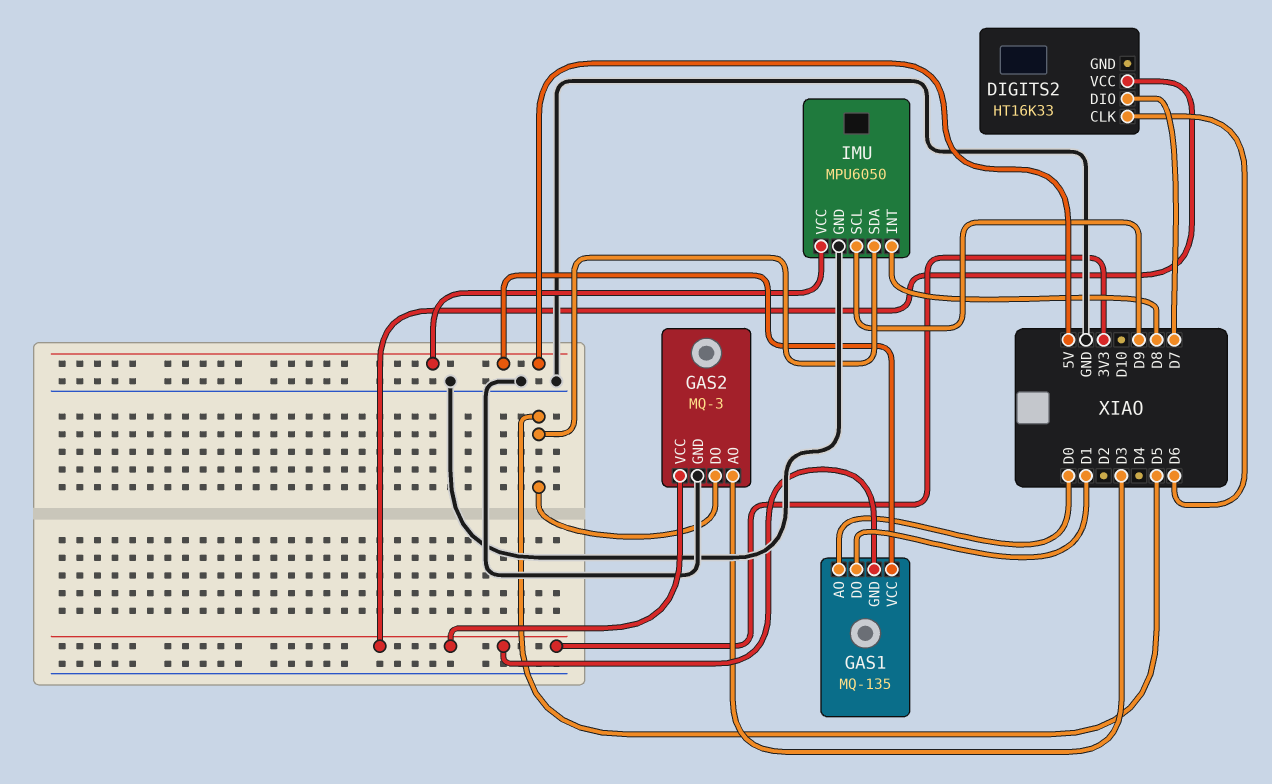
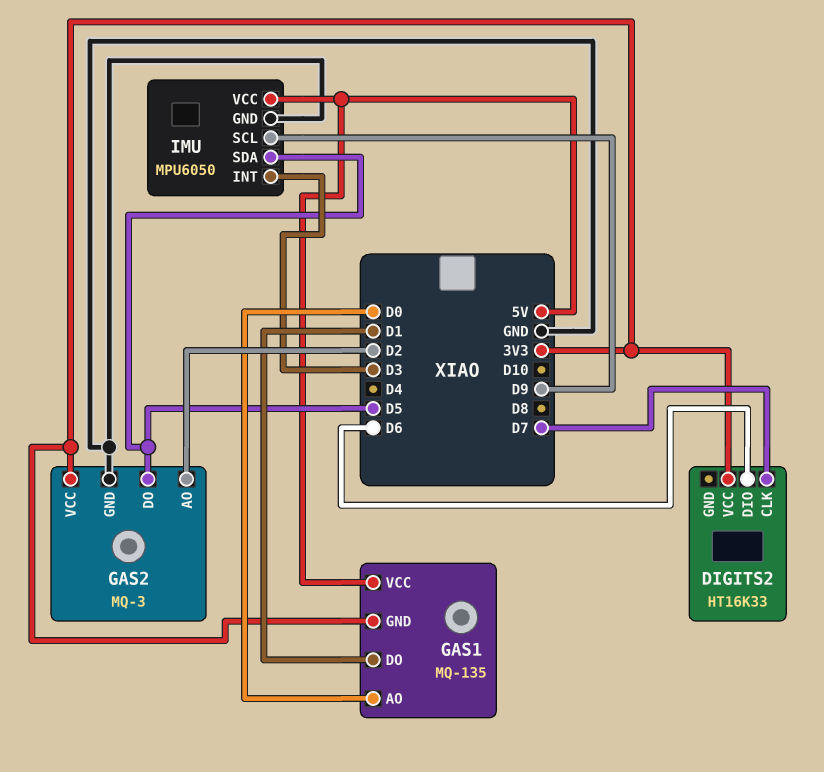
DIGITS2 pin CLK: D6 -> D7
DIGITS2 pin DIO: D7 -> D6
GAS2 pin AO: D3 -> D2
IMU pin INT: D8 -> D3

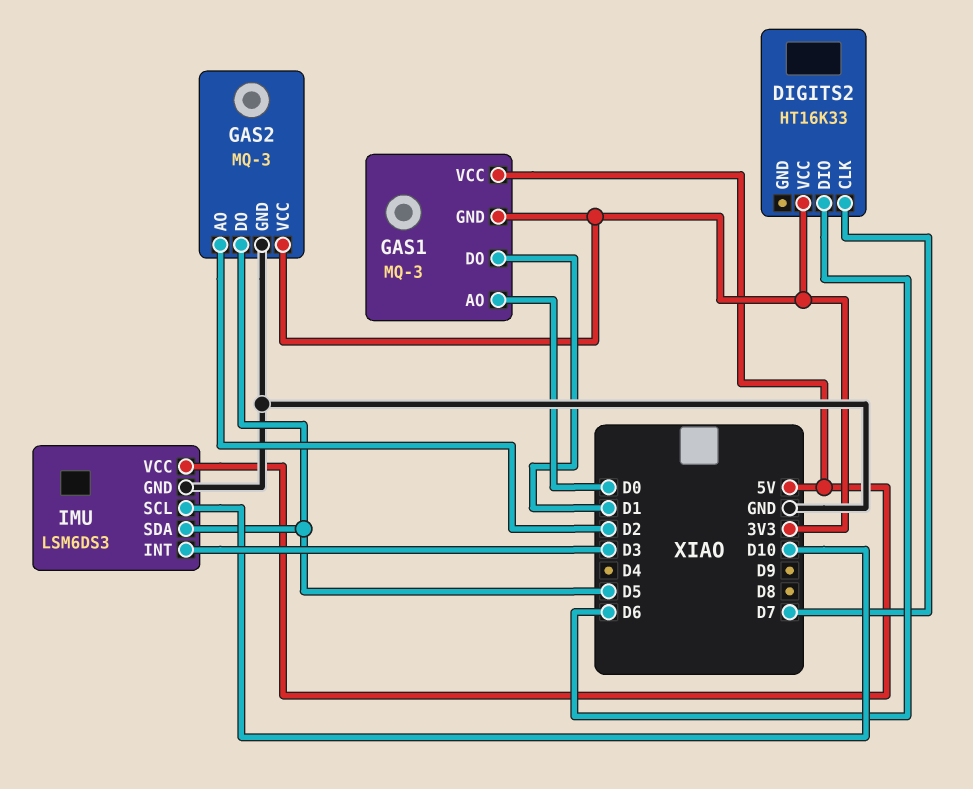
GAS1: MQ-135 -> MQ-3
IMU: MPU6050 -> LSM6DS3
IMU pin SCL: D9 -> D10

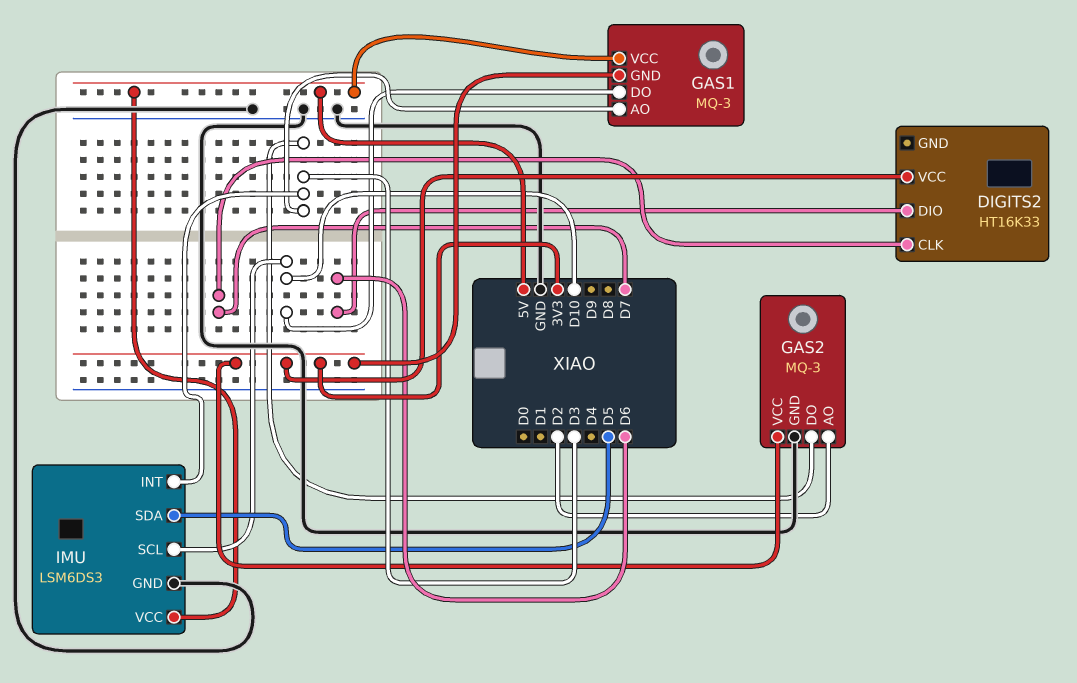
GAS1 pin AO: D0 -> D3
GAS1 pin DO: D1 -> D10
GAS2 pin DO: D5 -> D3

